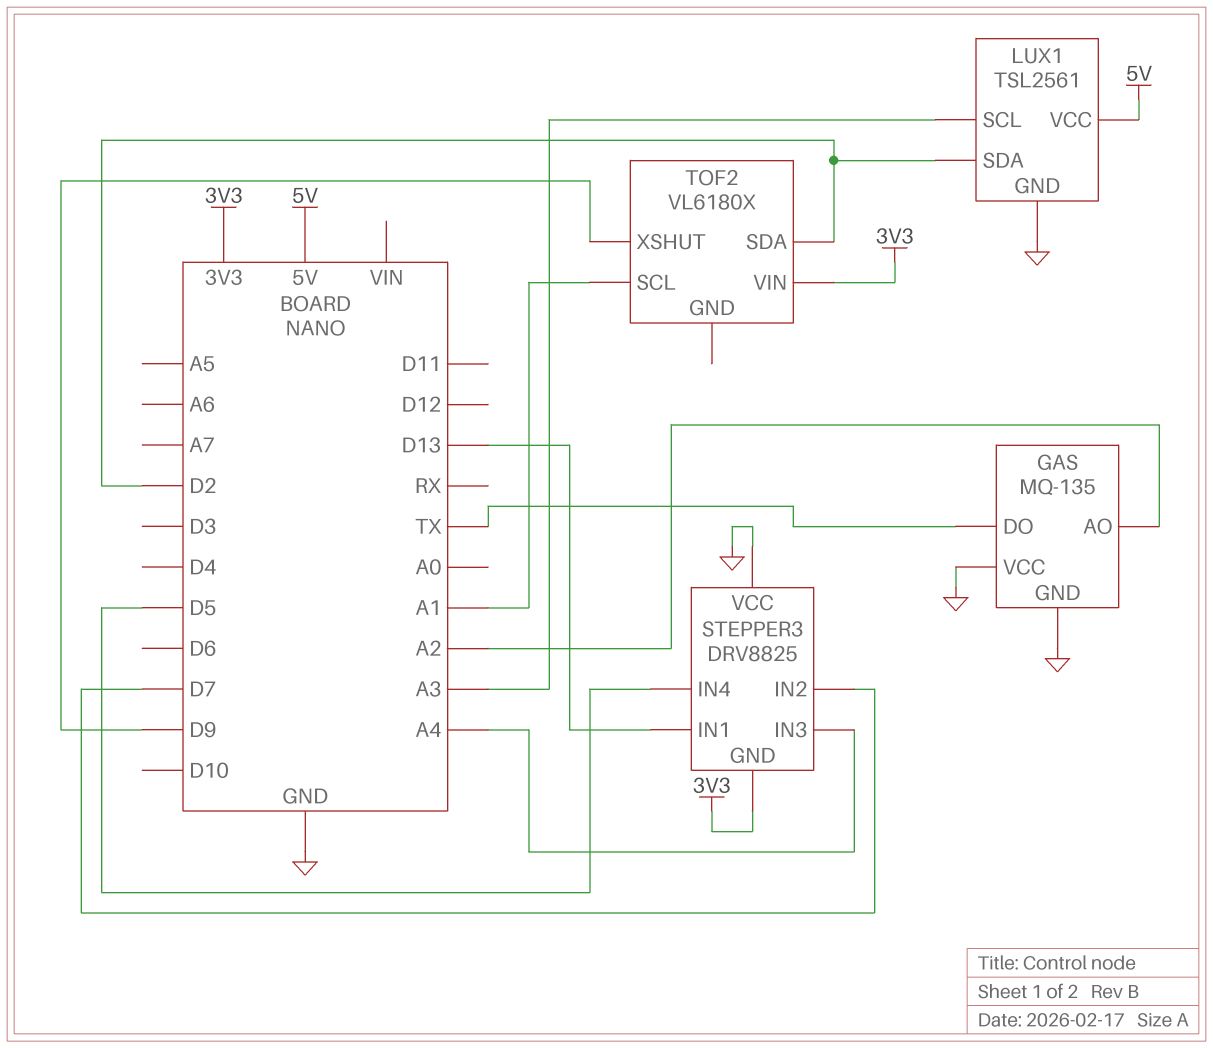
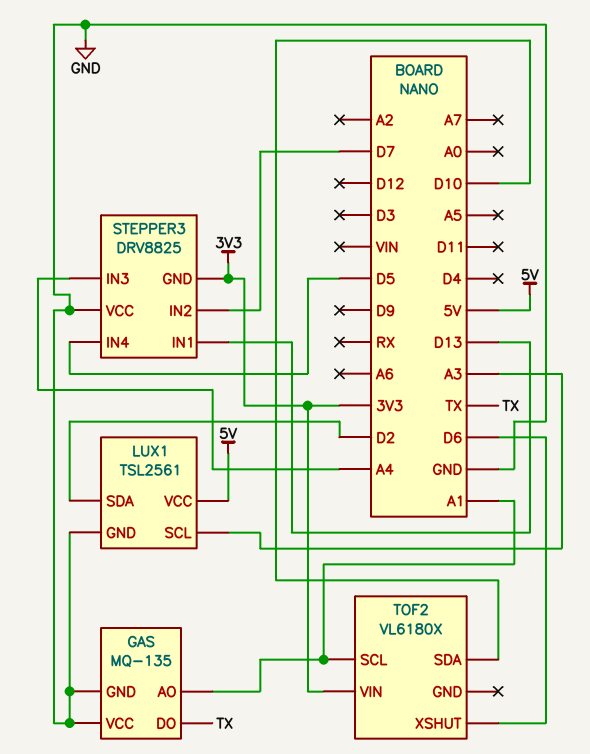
GAS pin AO: A2 -> A1
TOF2 pin SDA: D2 -> D10
TOF2 pin XSHUT: D9 -> D6

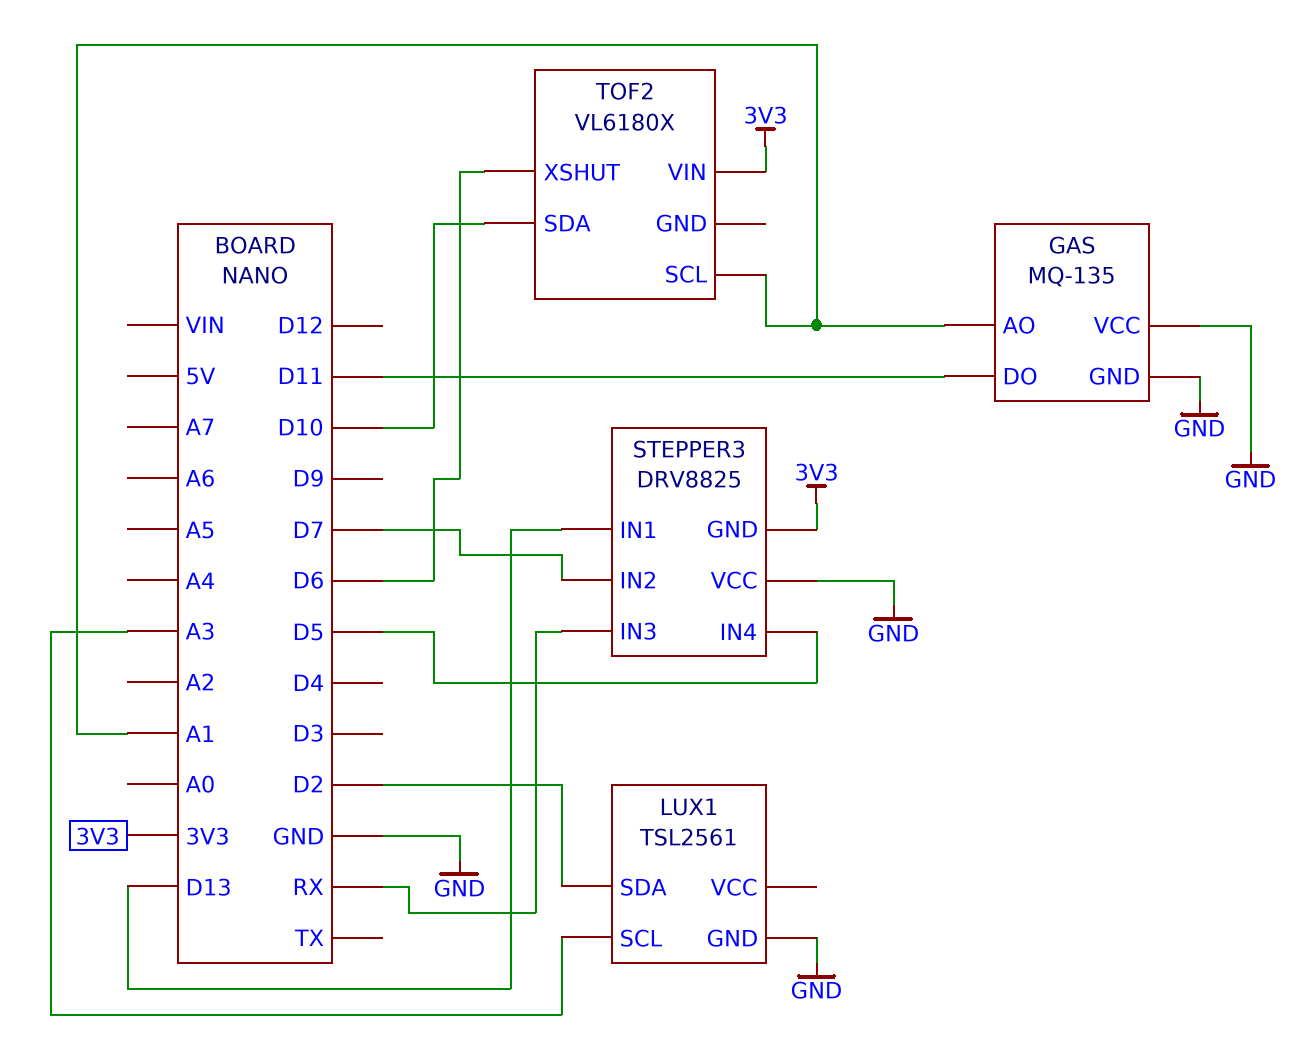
GAS pin DO: TX -> D11
LUX1 pin VCC: 5V -> none
STEPPER3 pin IN3: A4 -> RX

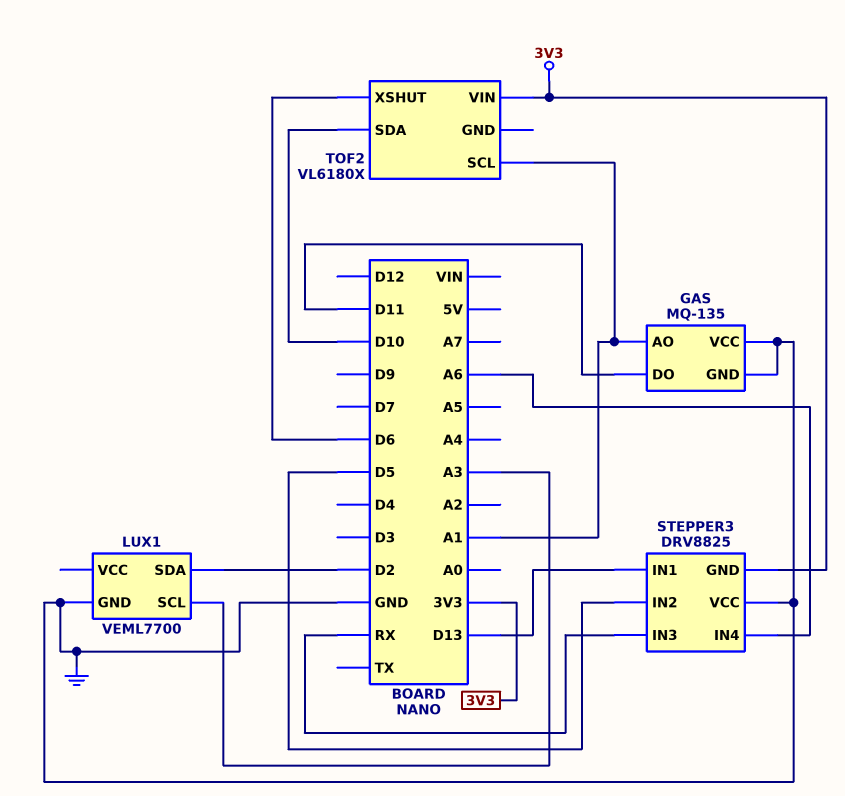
LUX1: TSL2561 -> VEML7700
STEPPER3 pin IN2: D7 -> D5
STEPPER3 pin IN4: D5 -> A6

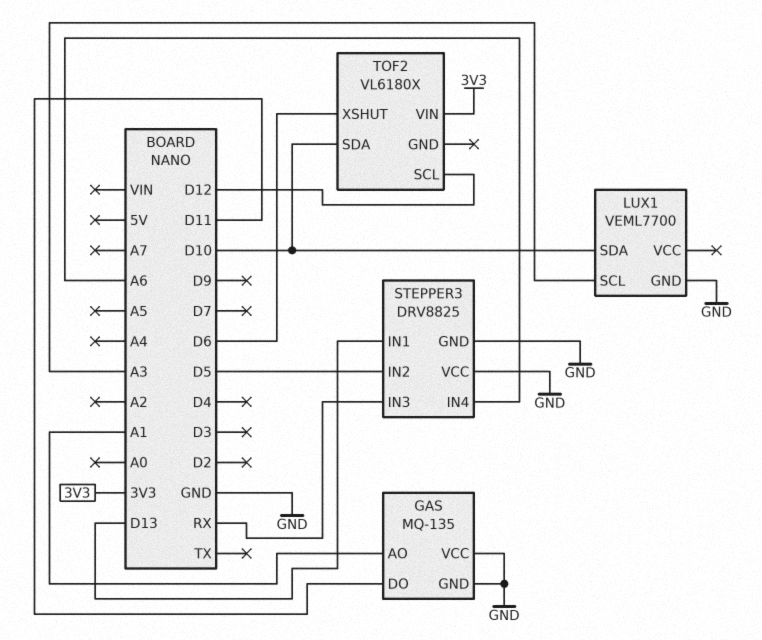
LUX1 pin SDA: D2 -> D10
STEPPER3 pin GND: 3V3 -> GND
TOF2 pin SCL: A1 -> D12

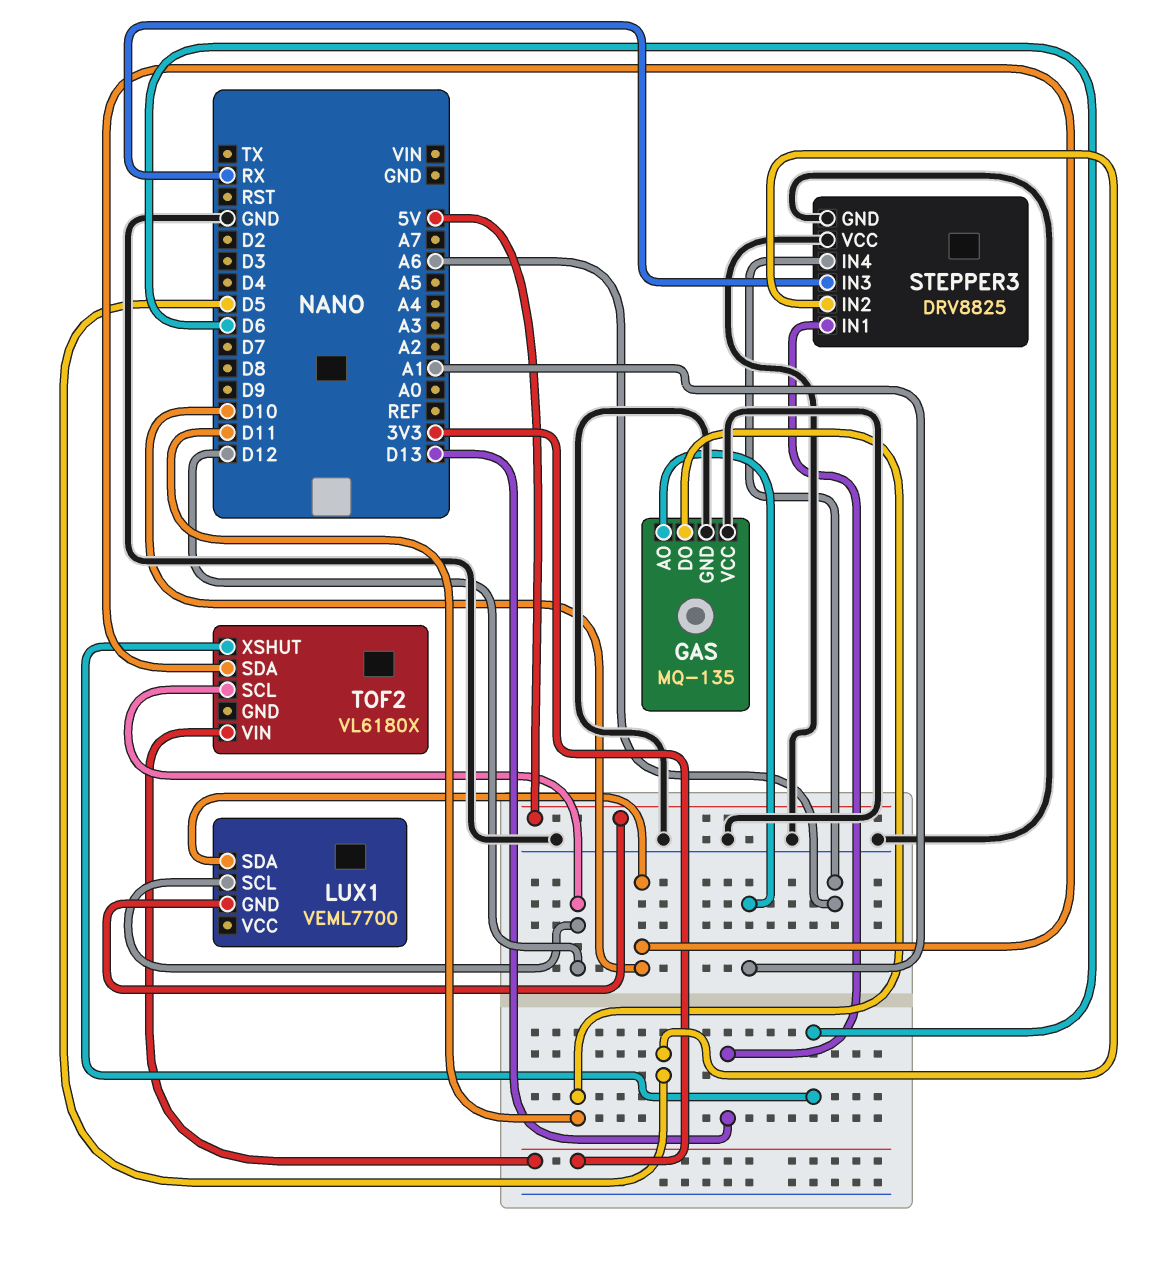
LUX1 pin GND: GND -> 5V
LUX1 pin SCL: A3 -> D12

